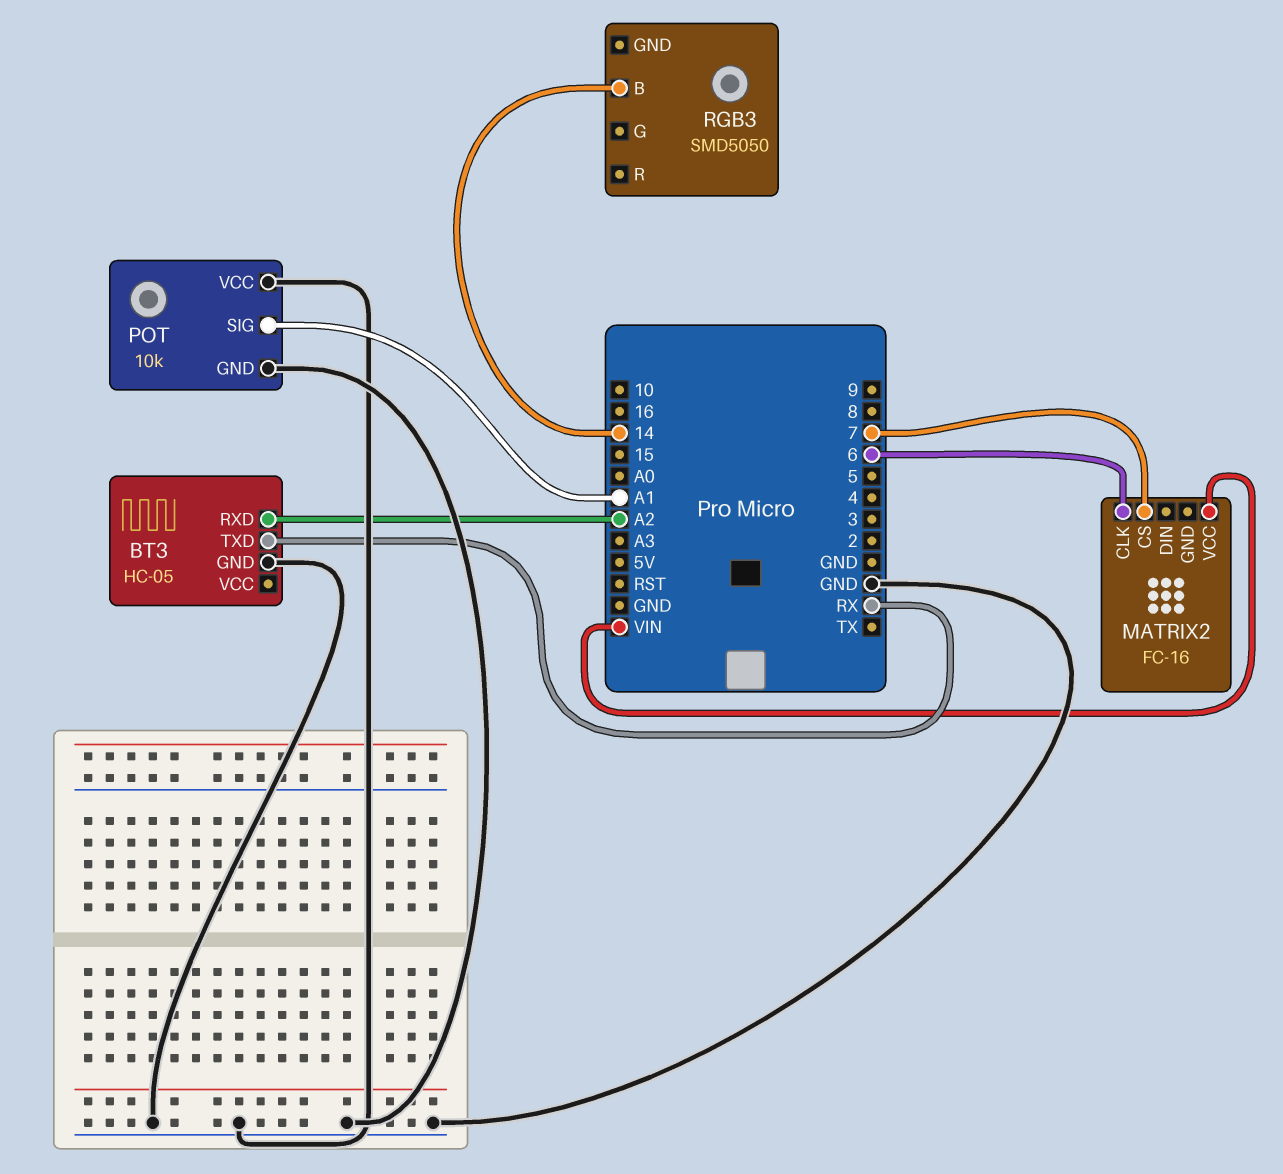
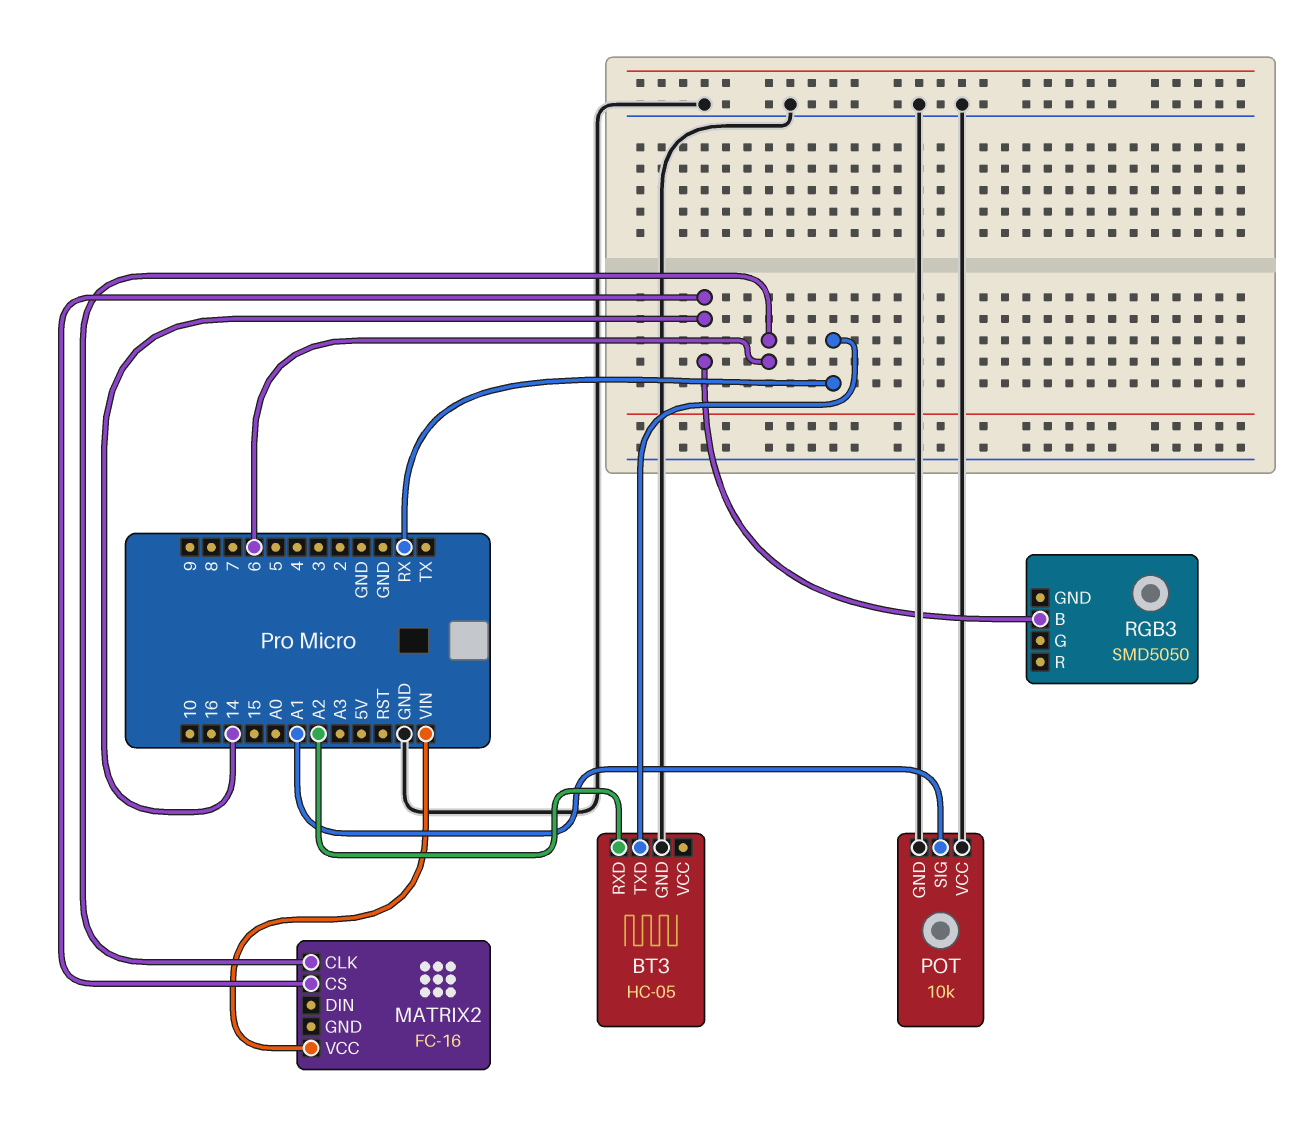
MATRIX2 pin CS: 7 -> 14

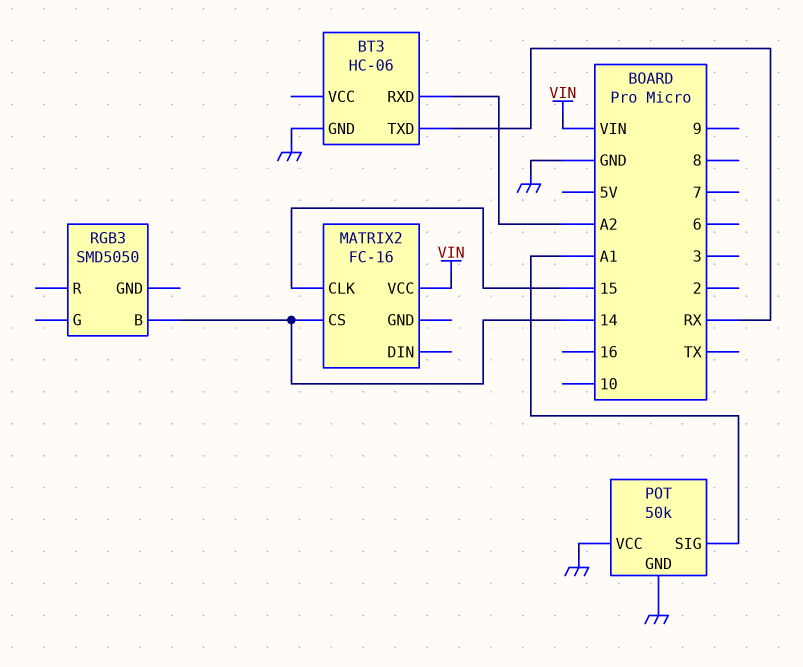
BT3: HC-05 -> HC-06
MATRIX2 pin CLK: 6 -> 15
POT: 10k -> 50k

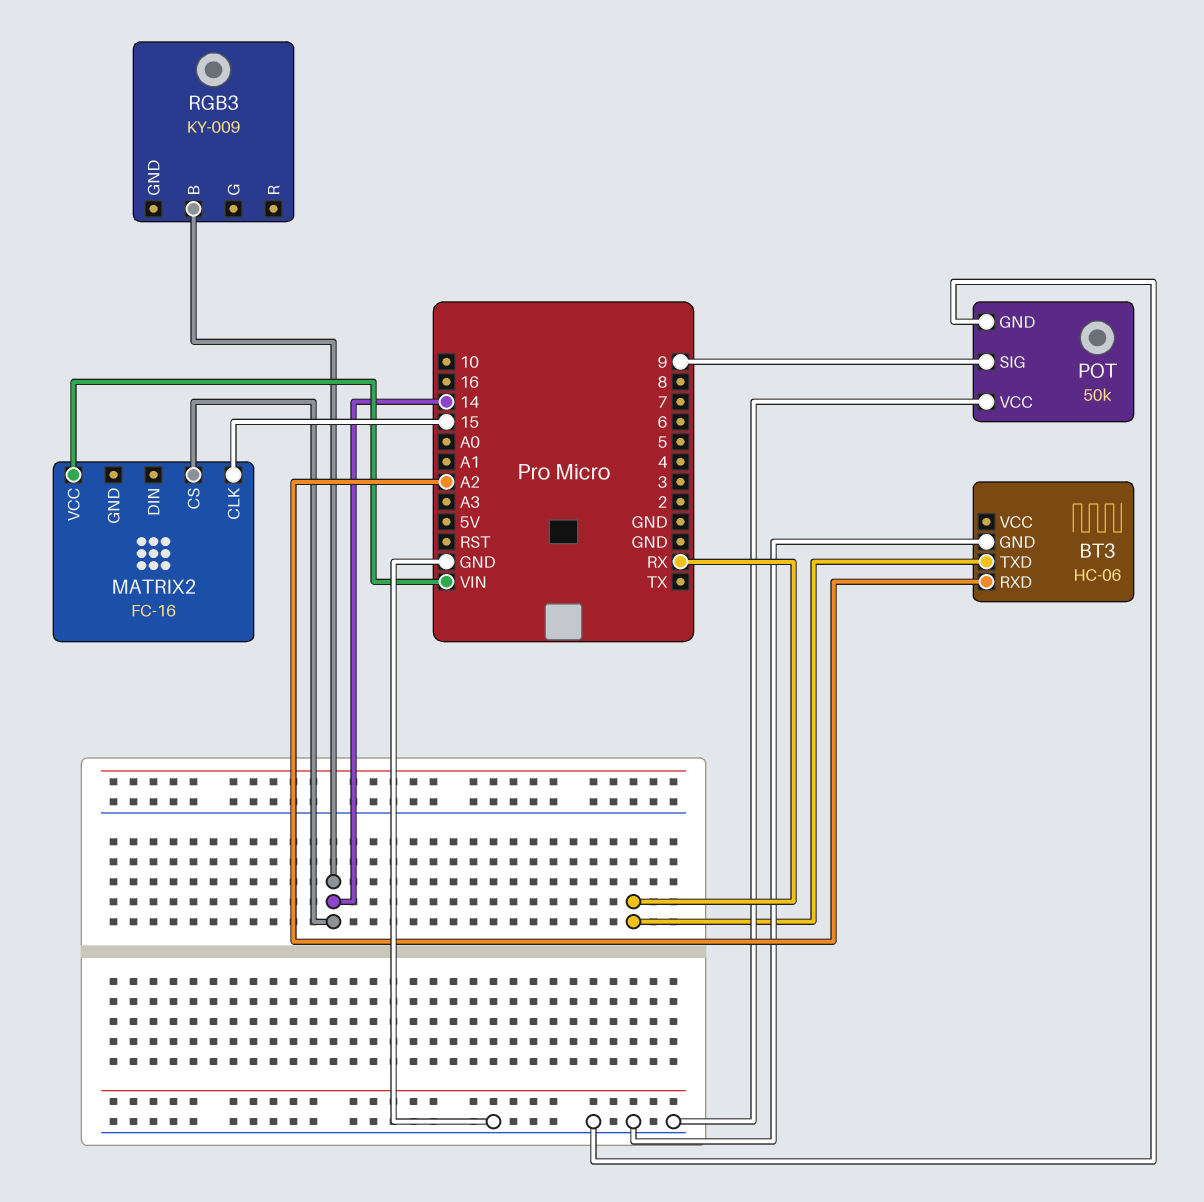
POT pin SIG: A1 -> 9
RGB3: SMD5050 -> KY-009

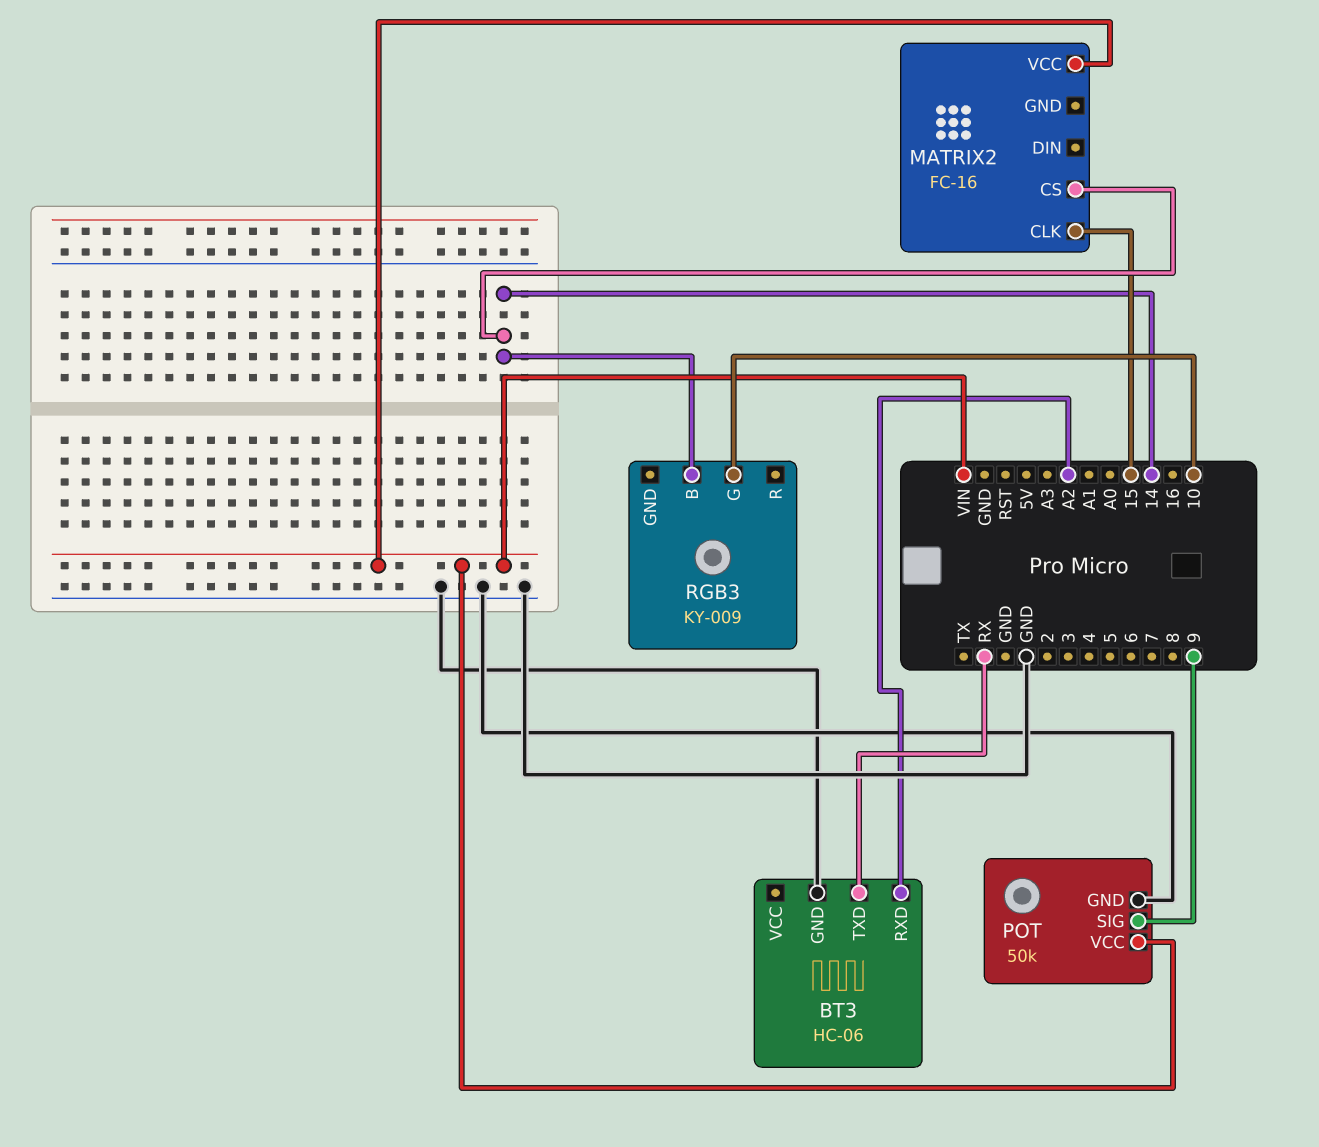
POT pin VCC: GND -> VIN
RGB3 pin G: none -> 10

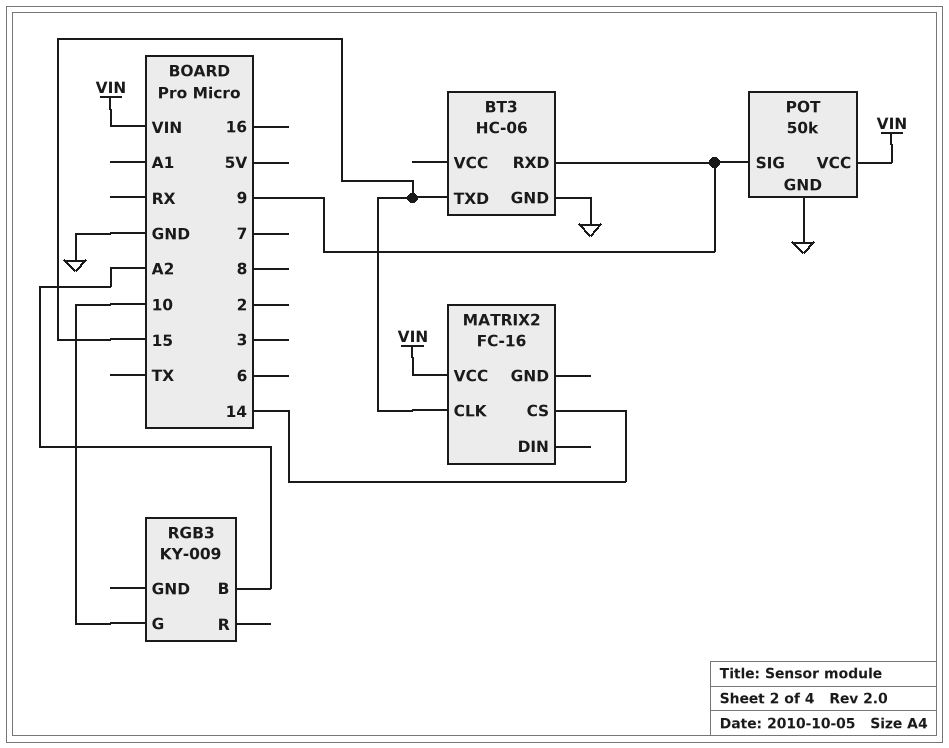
BT3 pin RXD: A2 -> 9
BT3 pin TXD: RX -> 15
RGB3 pin B: 14 -> A2

